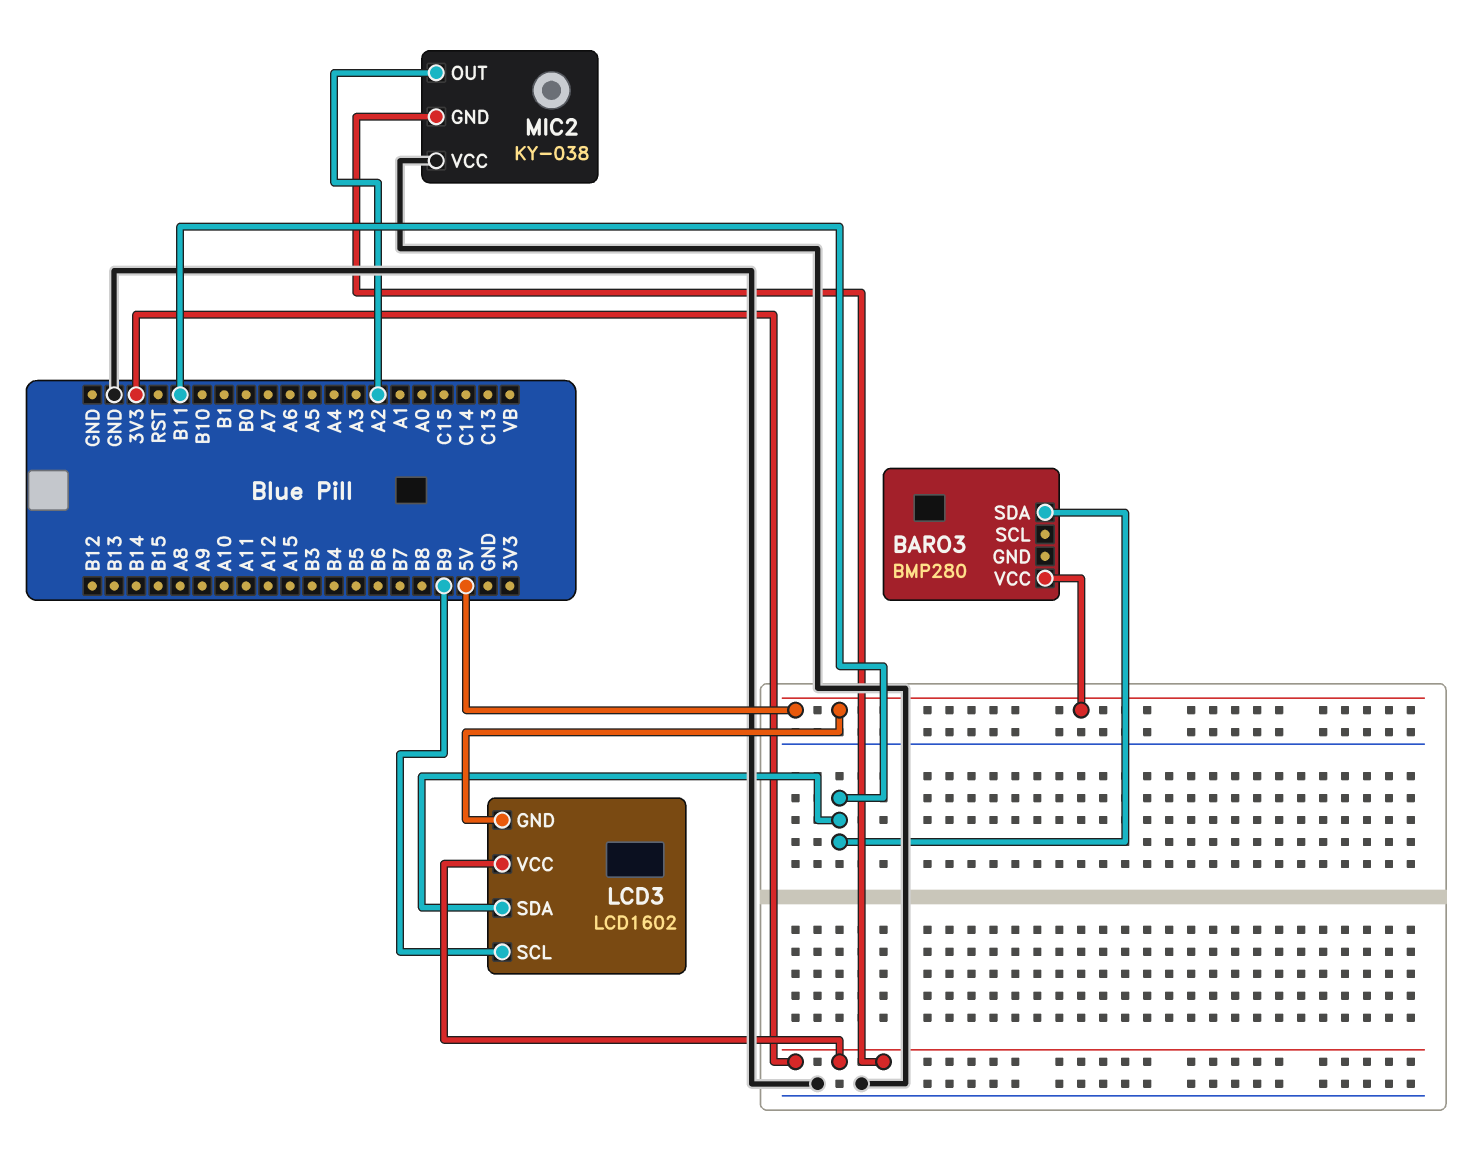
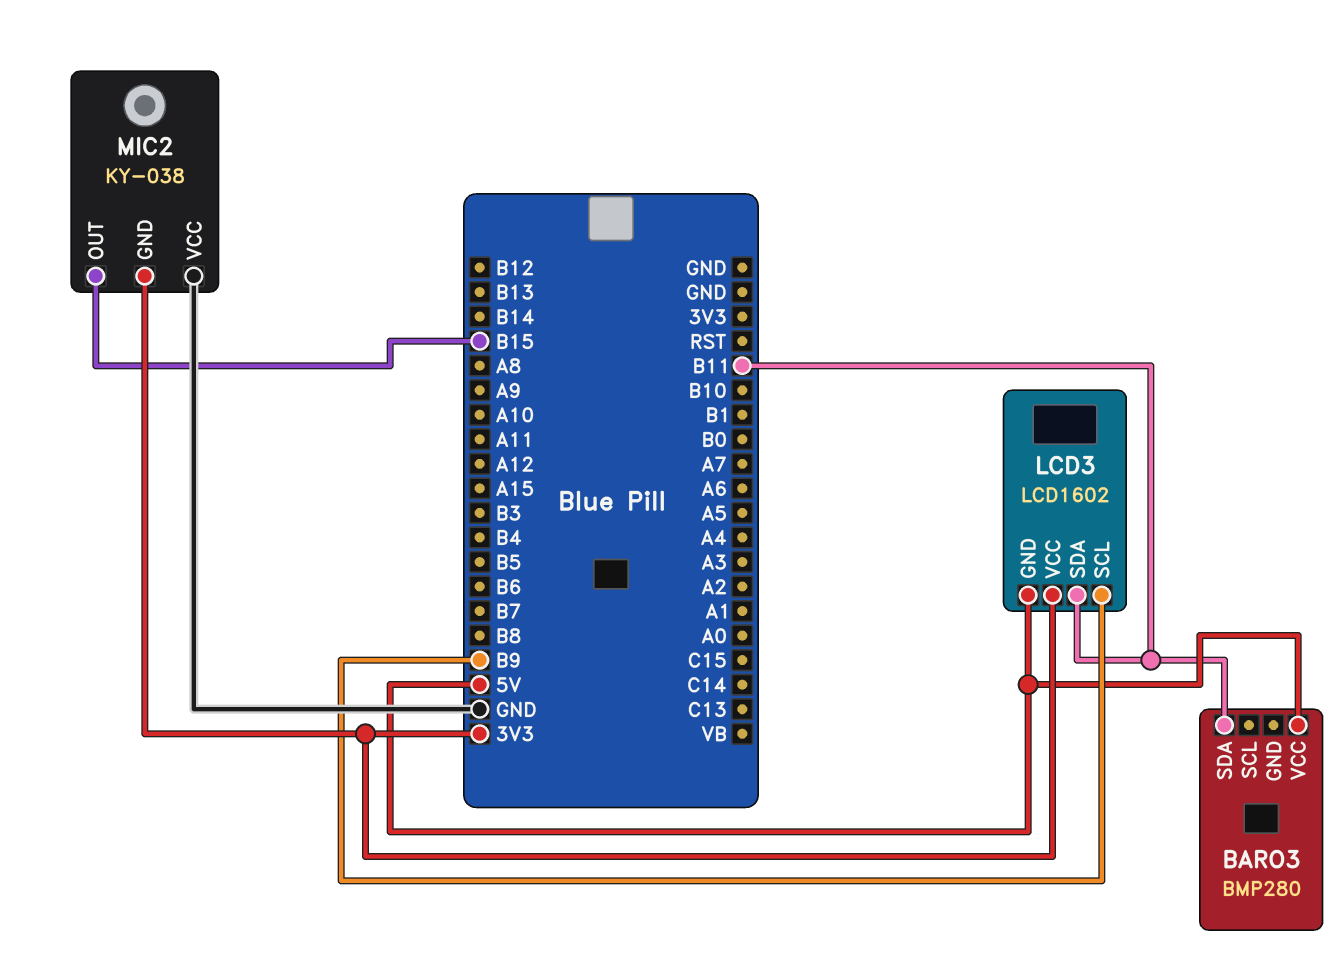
MIC2 pin OUT: A2 -> B15

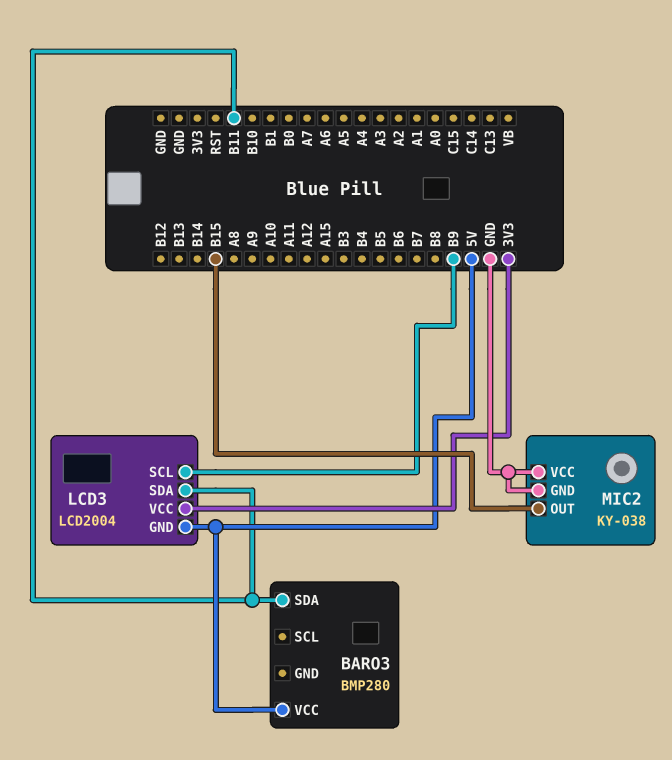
LCD3: LCD1602 -> LCD2004
MIC2 pin GND: 3V3 -> GND

